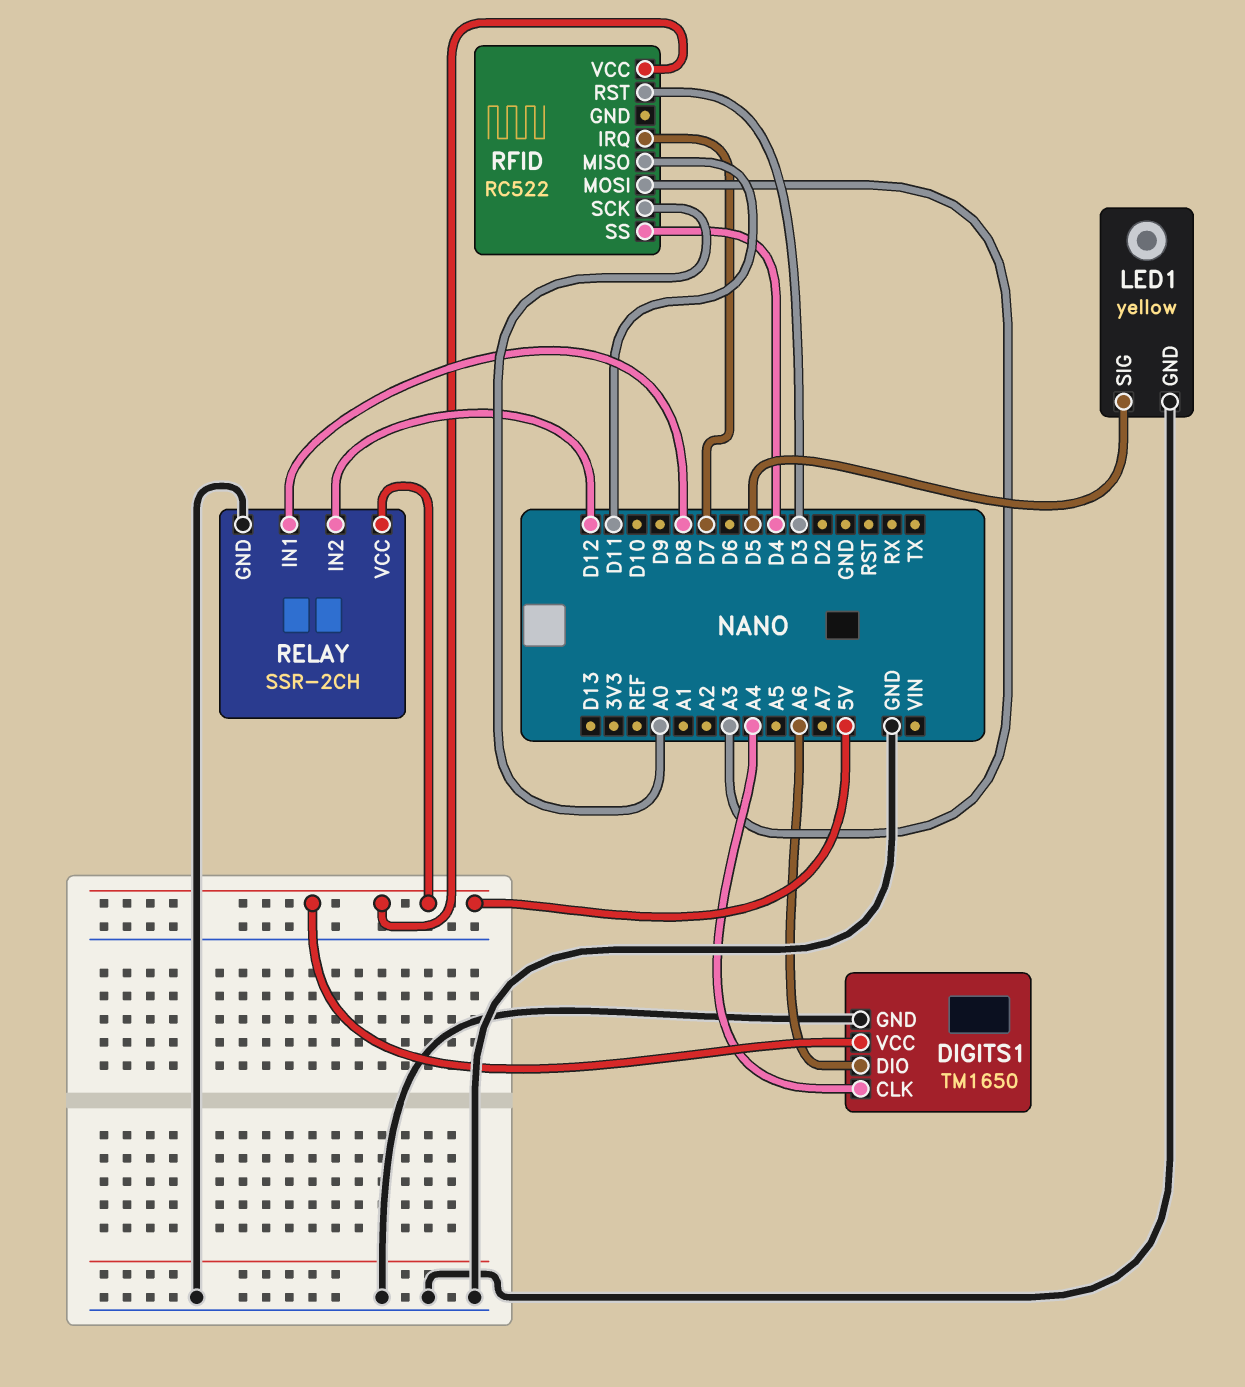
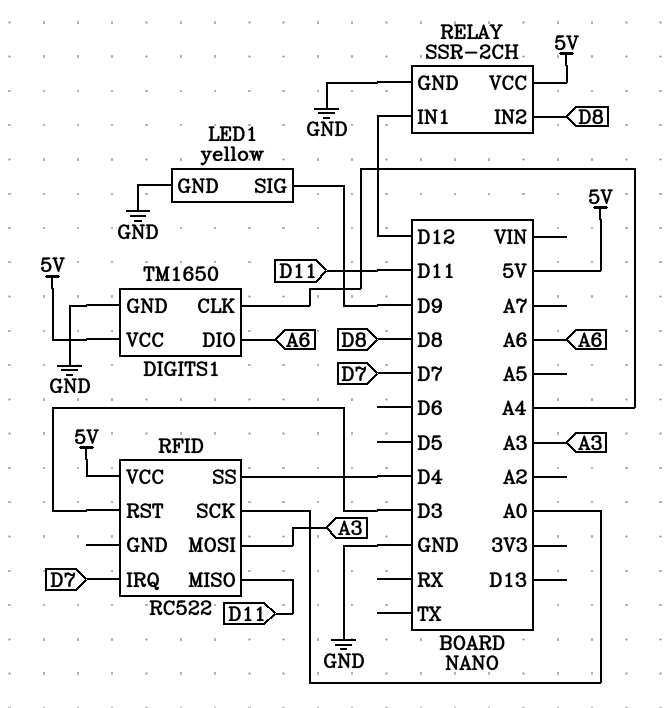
LED1 pin SIG: D5 -> D9
RELAY pin IN1: D8 -> D12
RELAY pin IN2: D12 -> D8

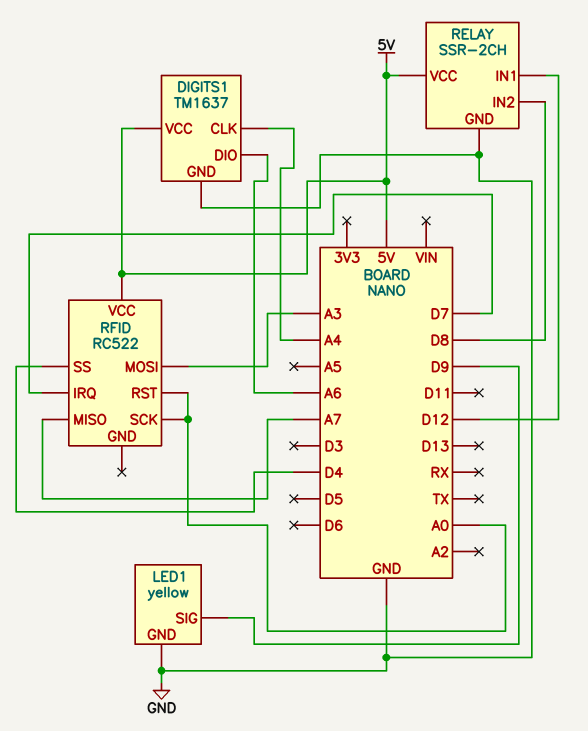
DIGITS1: TM1650 -> TM1637
RFID pin MISO: D11 -> A7
RFID pin RST: D3 -> A0

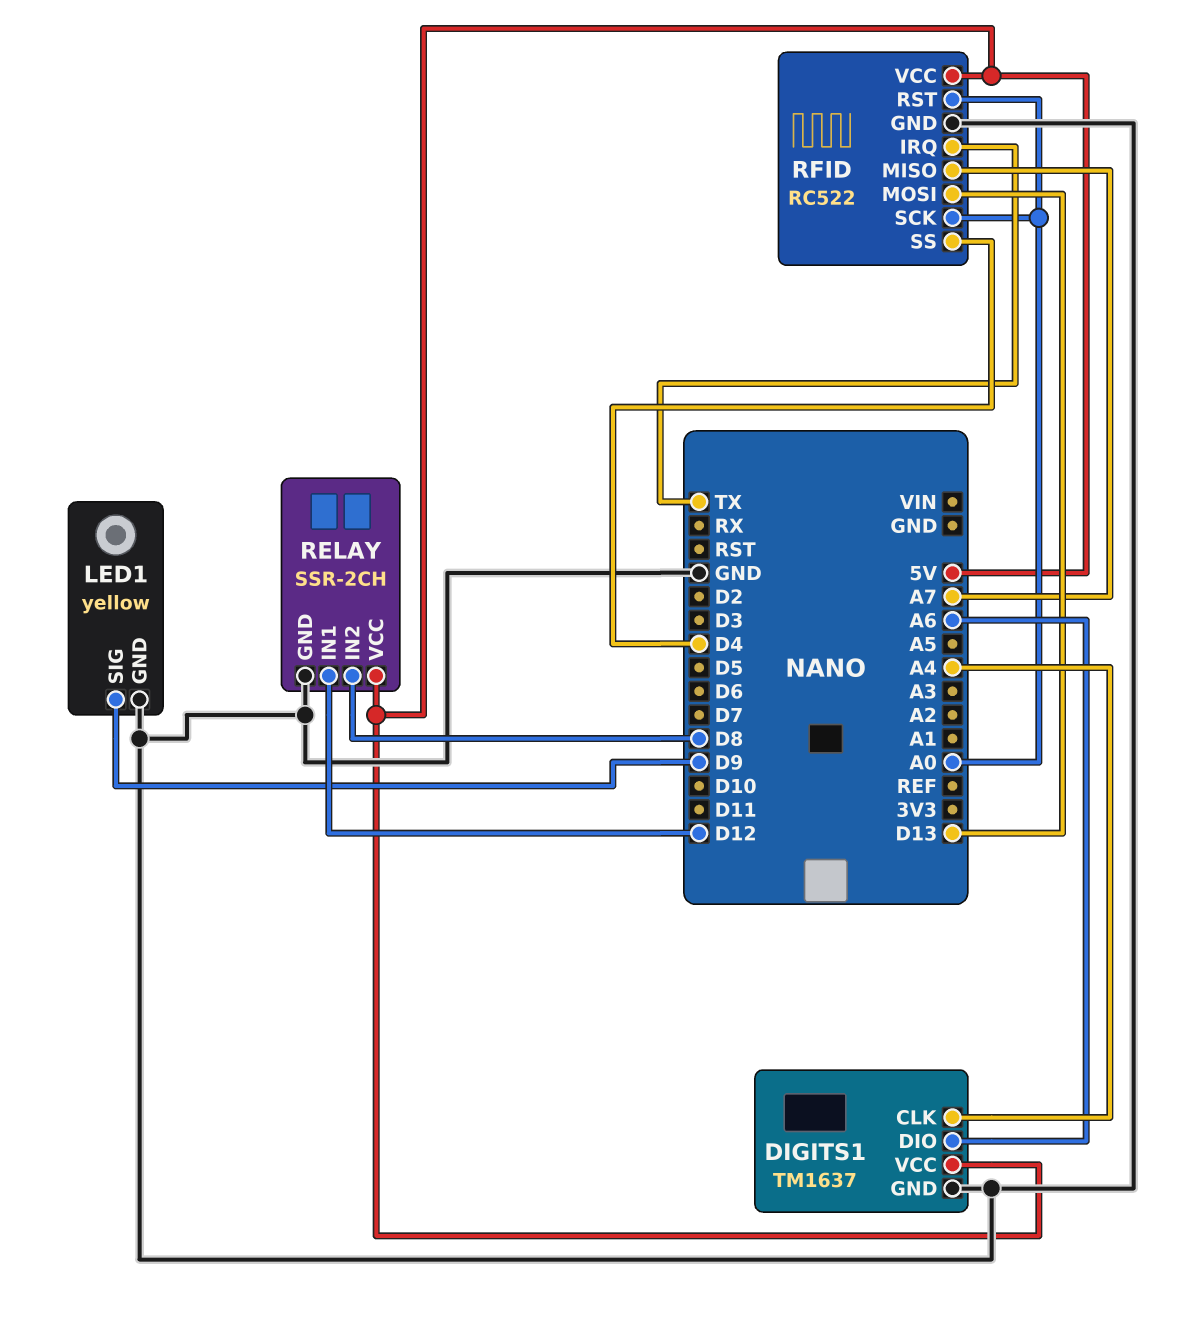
RFID pin GND: none -> GND
RFID pin IRQ: D7 -> TX
RFID pin MOSI: A3 -> D13

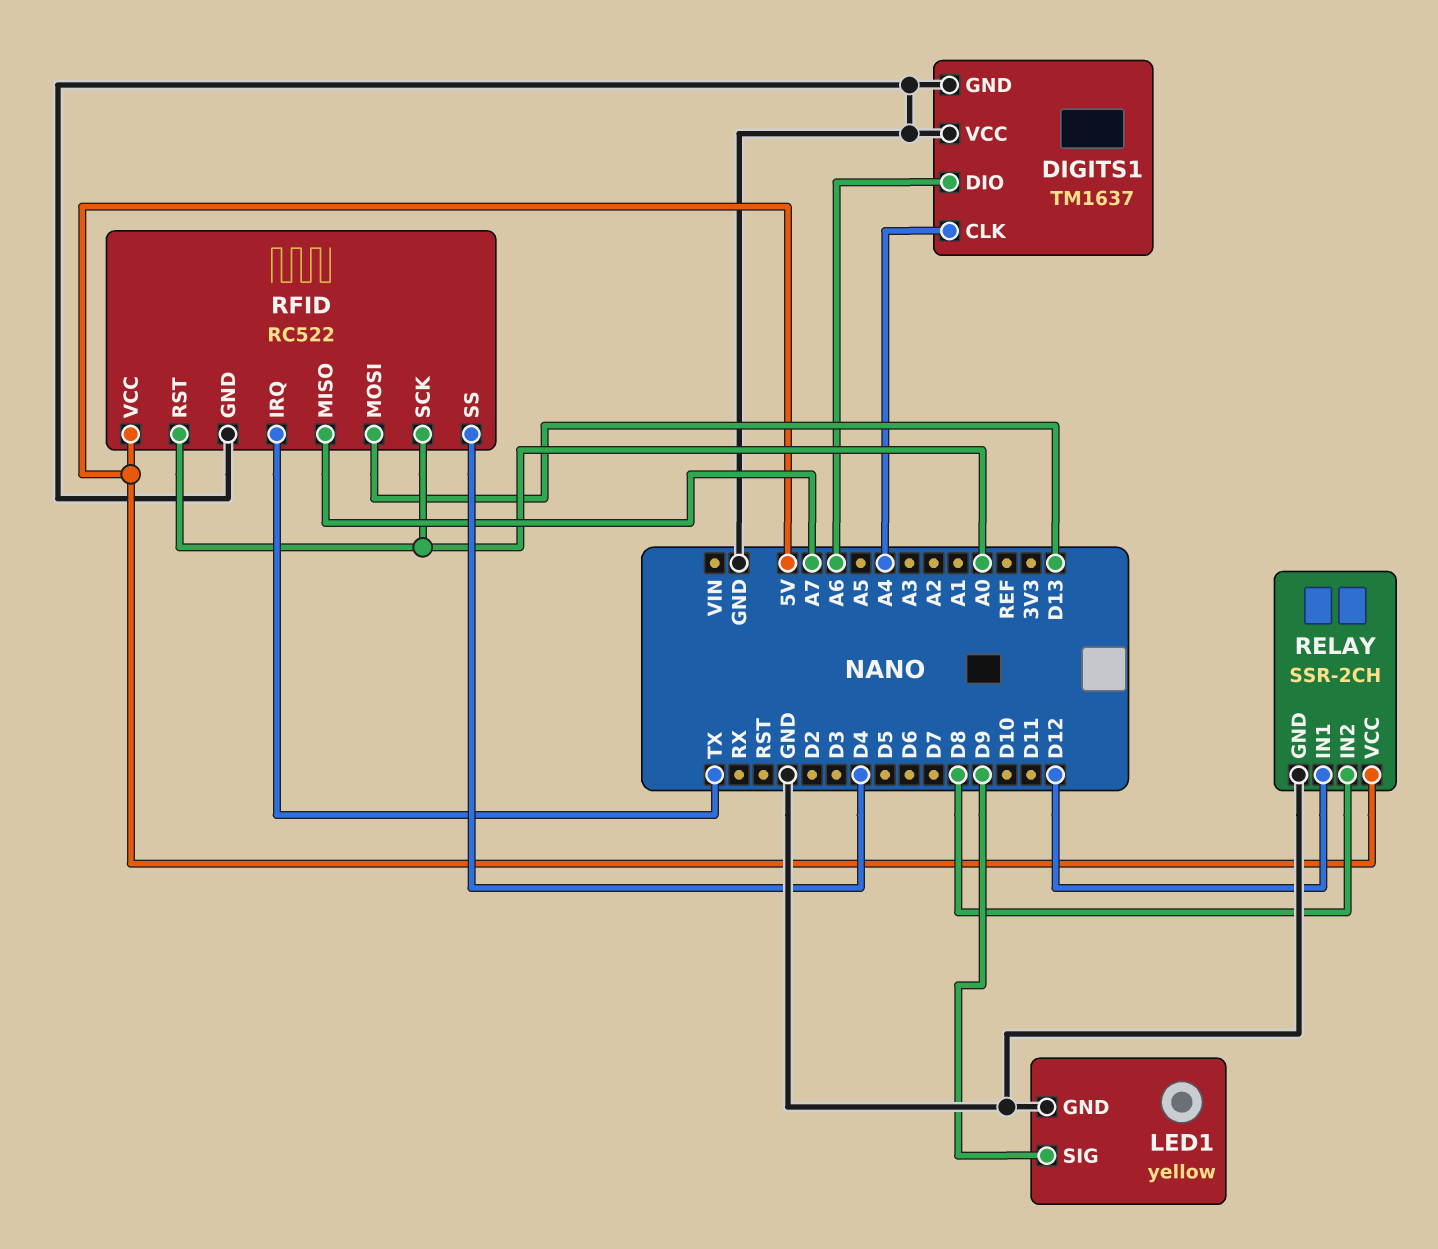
DIGITS1 pin VCC: 5V -> GND

